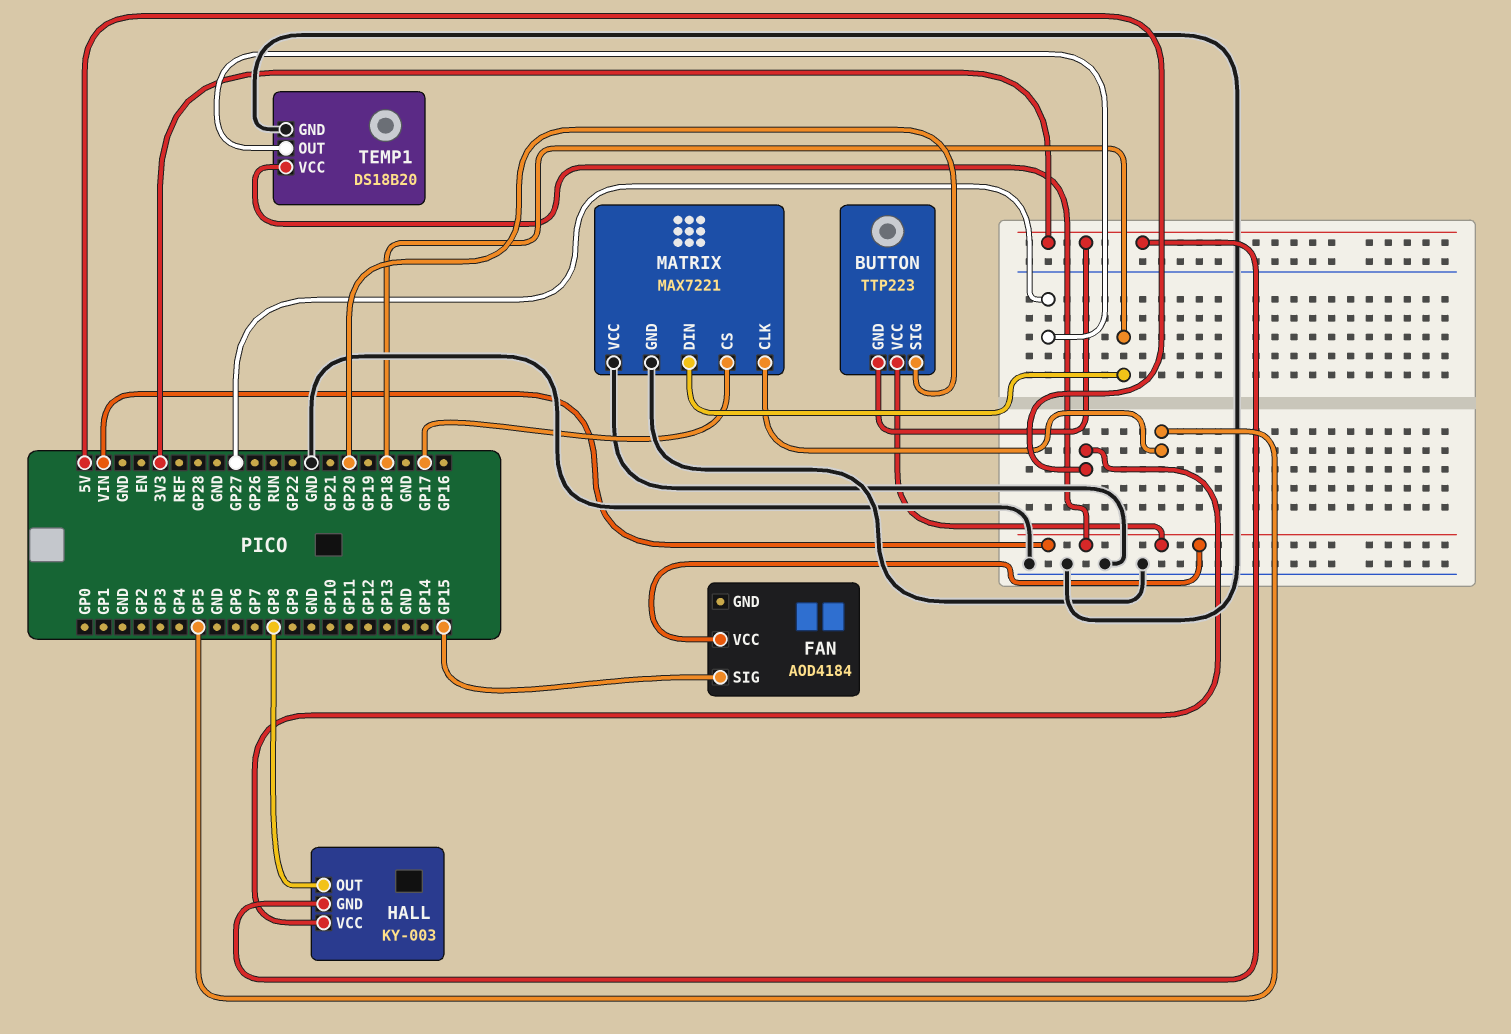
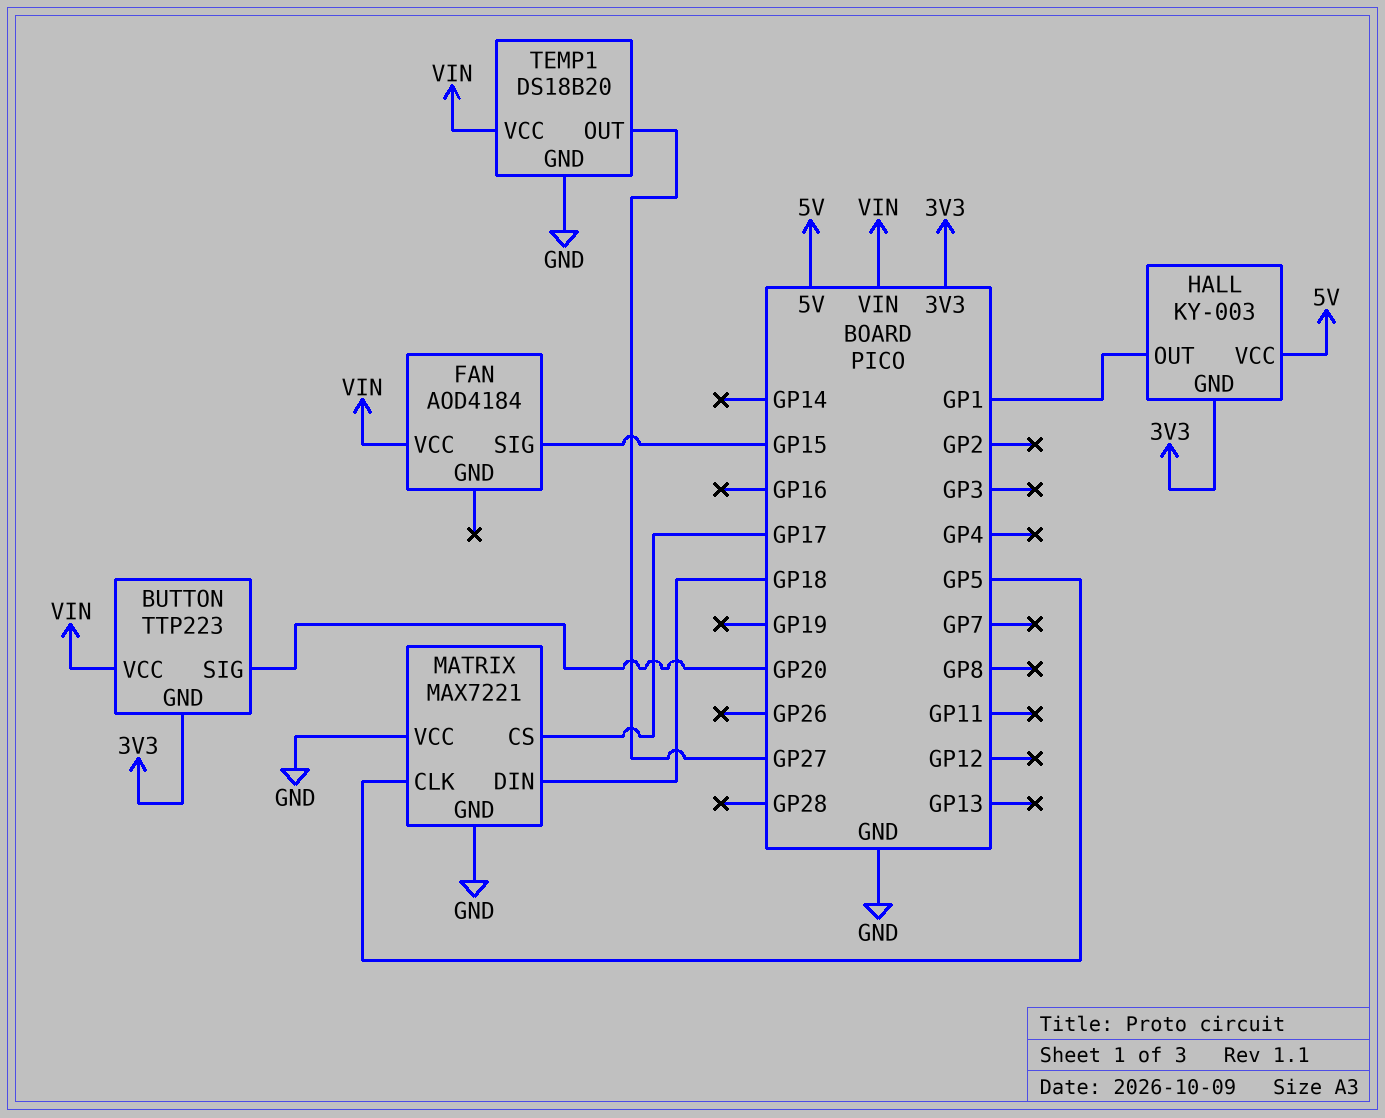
HALL pin OUT: GP8 -> GP1

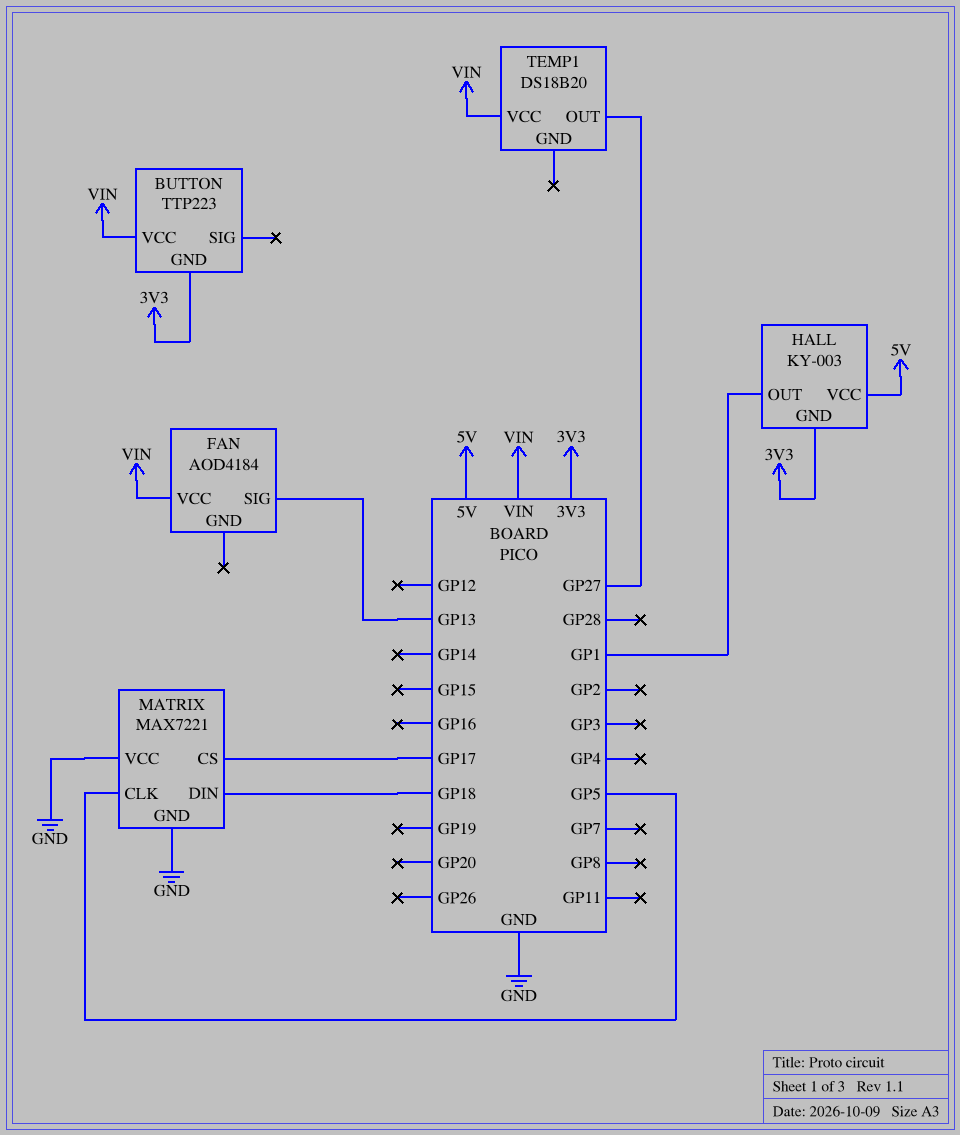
BUTTON pin SIG: GP20 -> none
FAN pin SIG: GP15 -> GP13
TEMP1 pin GND: GND -> none

